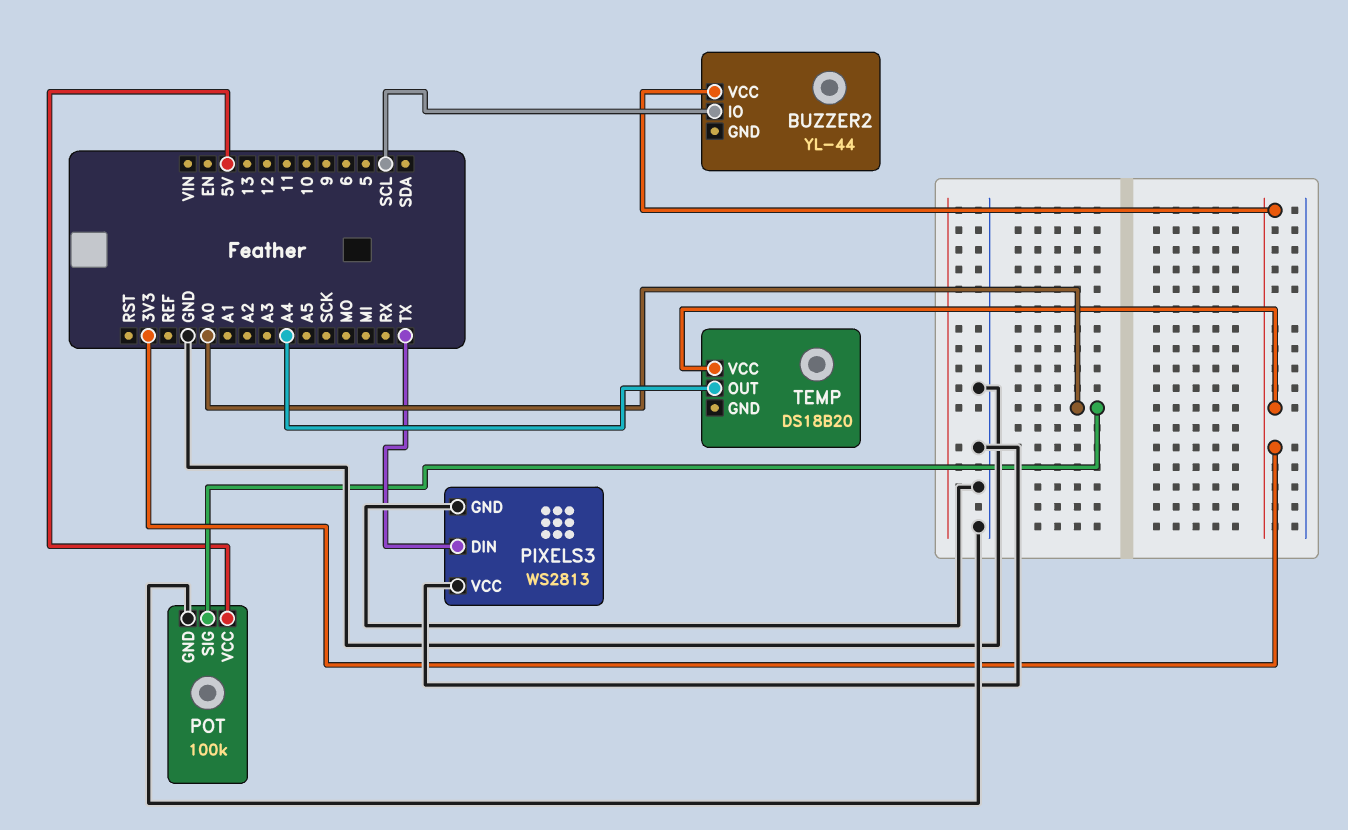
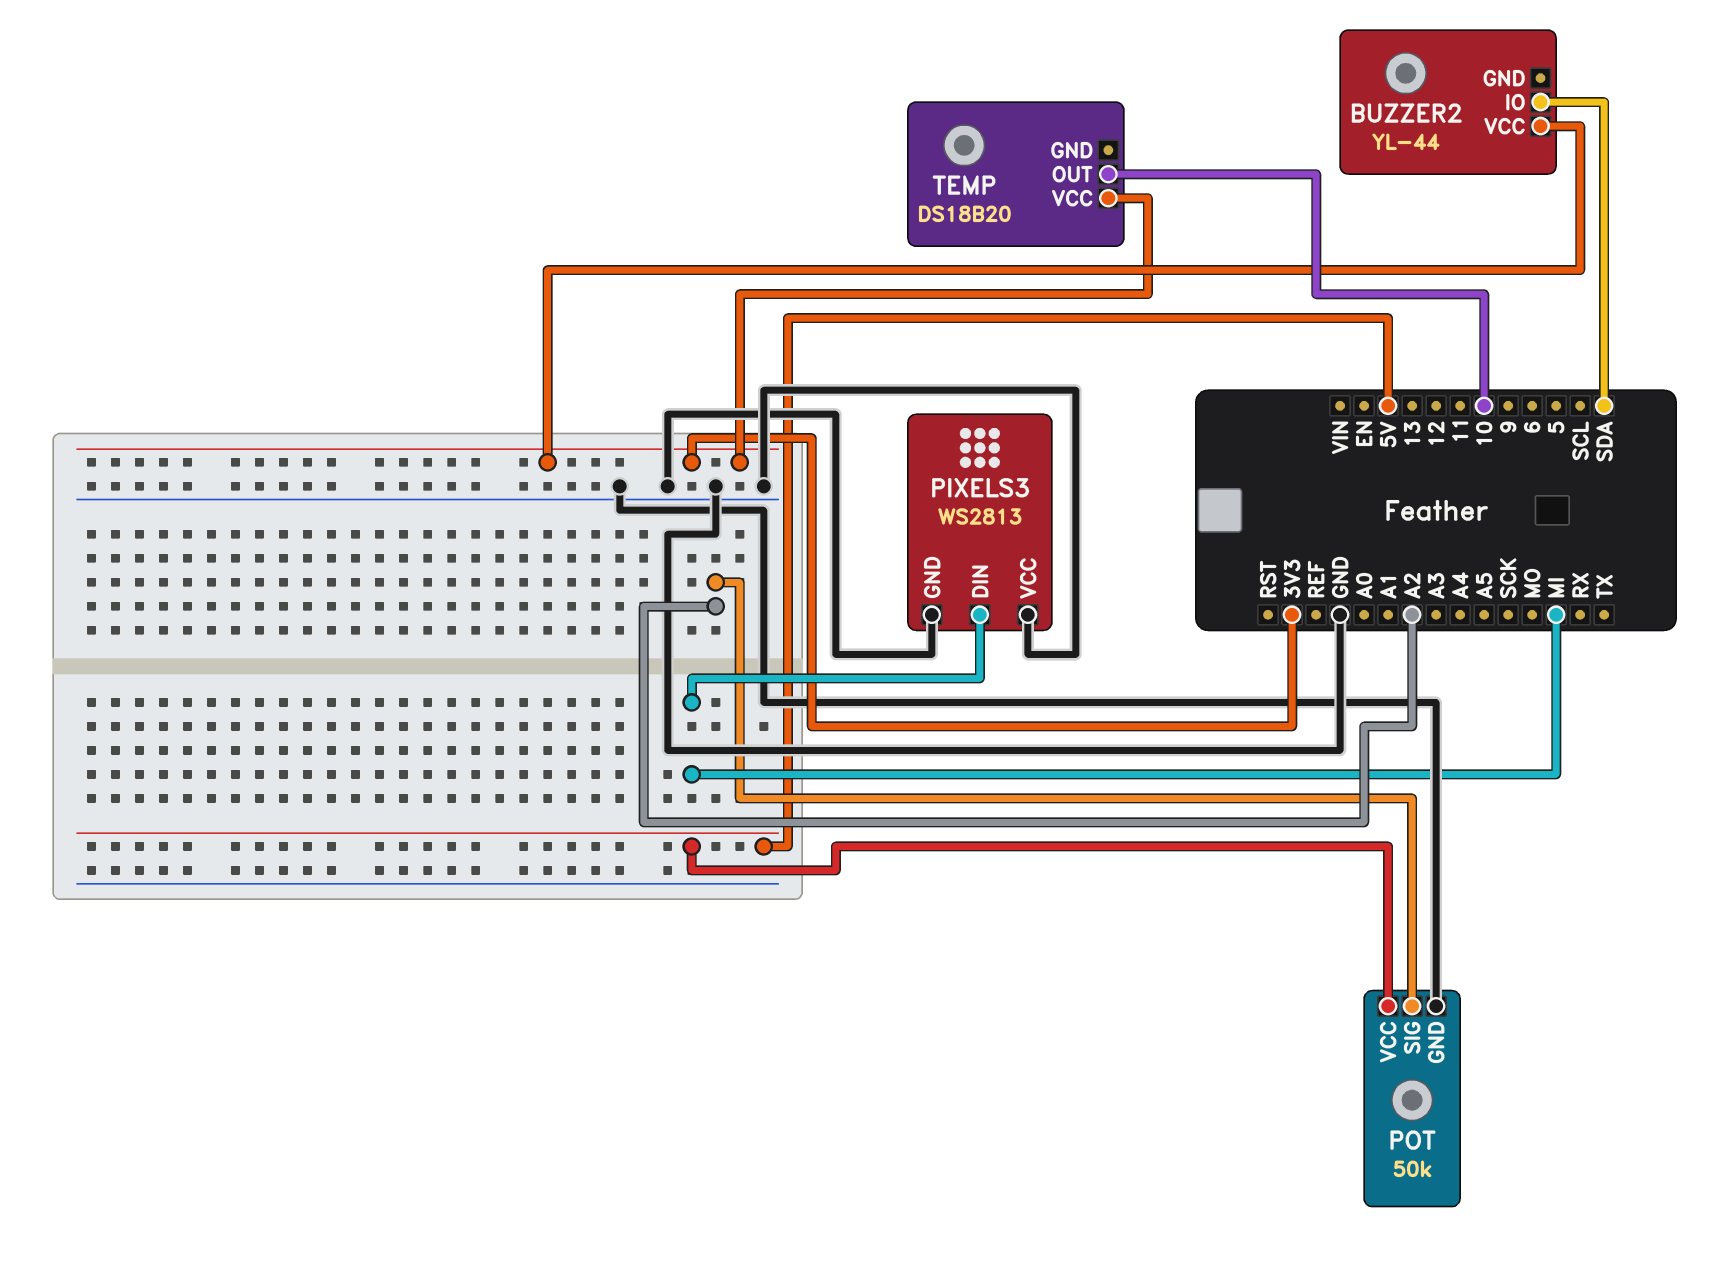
BUZZER2 pin IO: SCL -> SDA
PIXELS3 pin DIN: TX -> MI
POT: 100k -> 50k
POT pin SIG: A0 -> A2
TEMP pin OUT: A4 -> 10

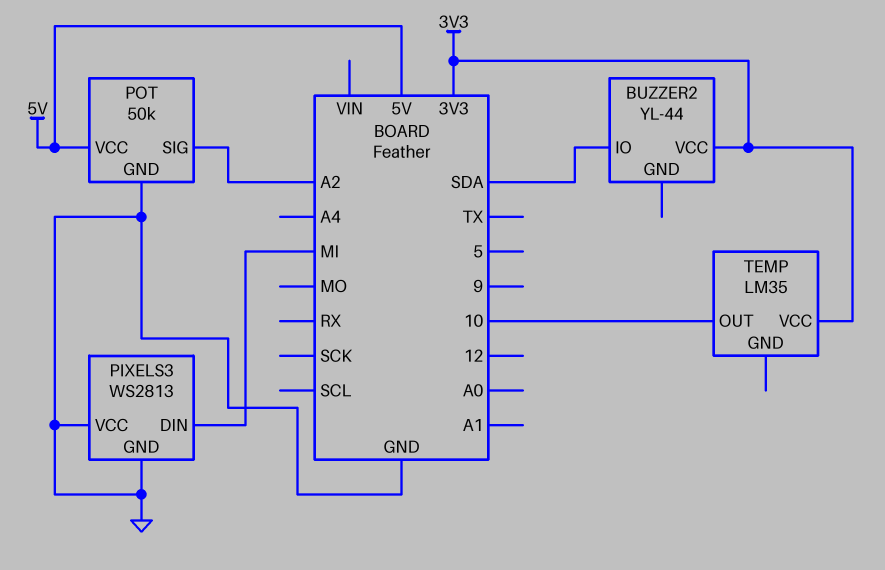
TEMP: DS18B20 -> LM35

